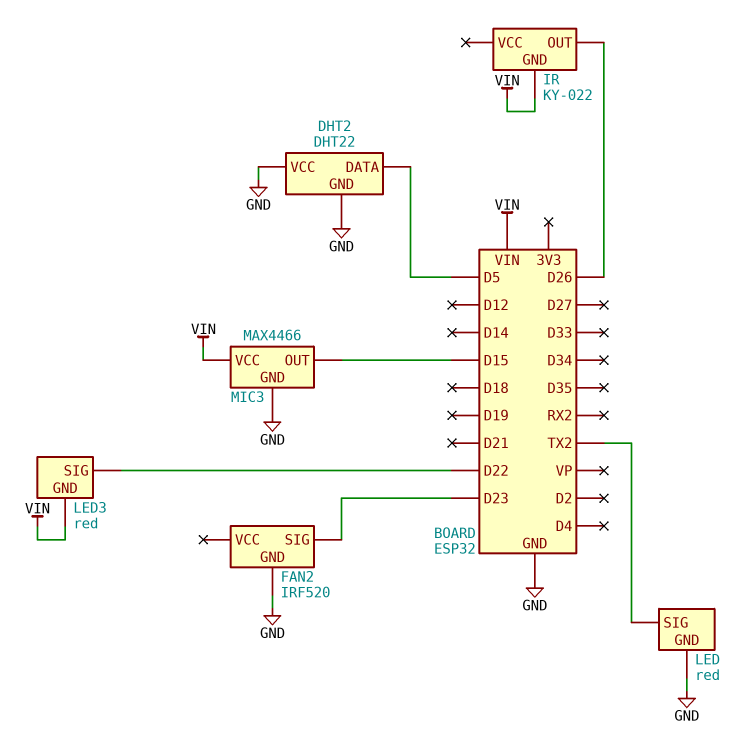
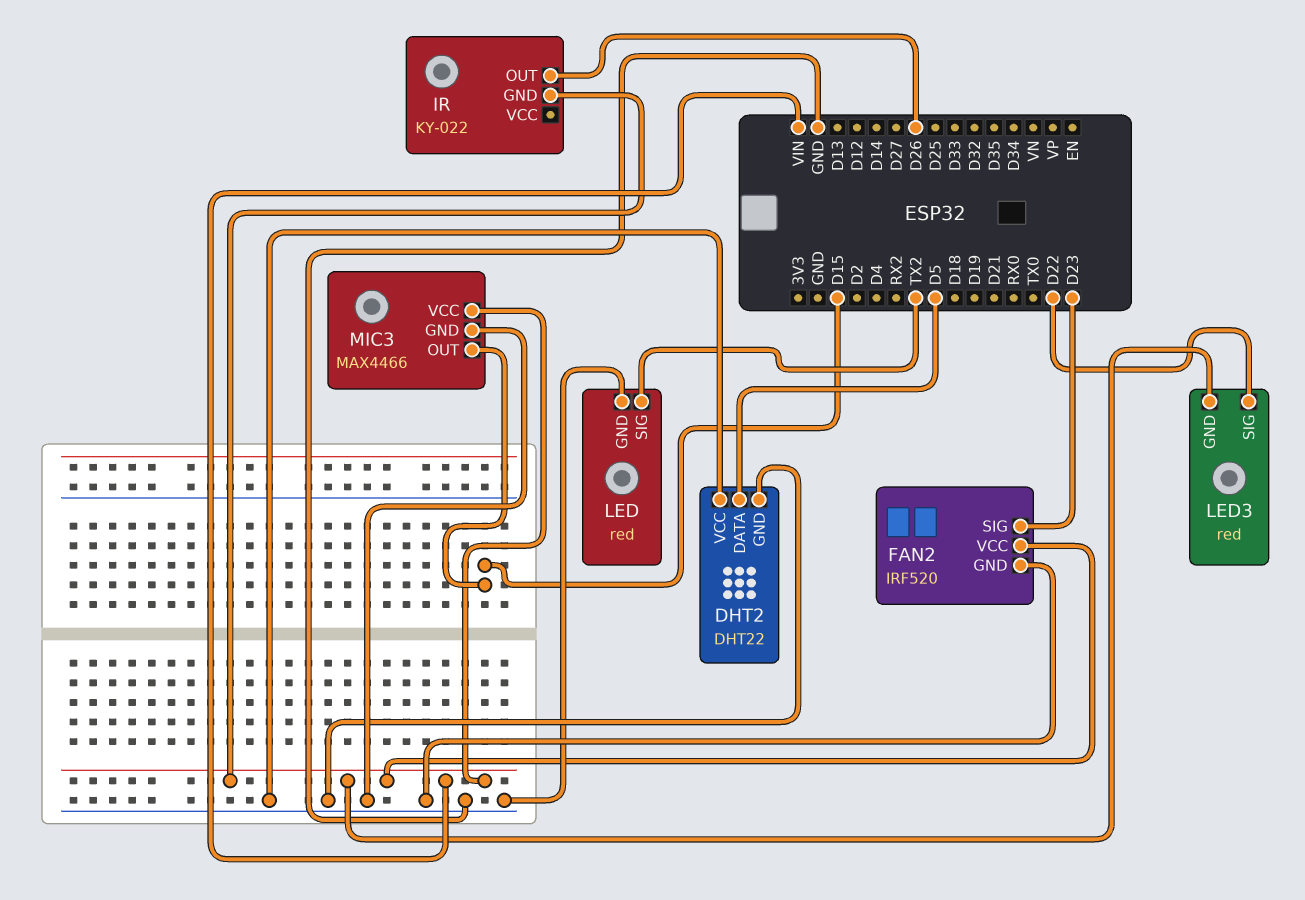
FAN2 pin VCC: none -> VIN

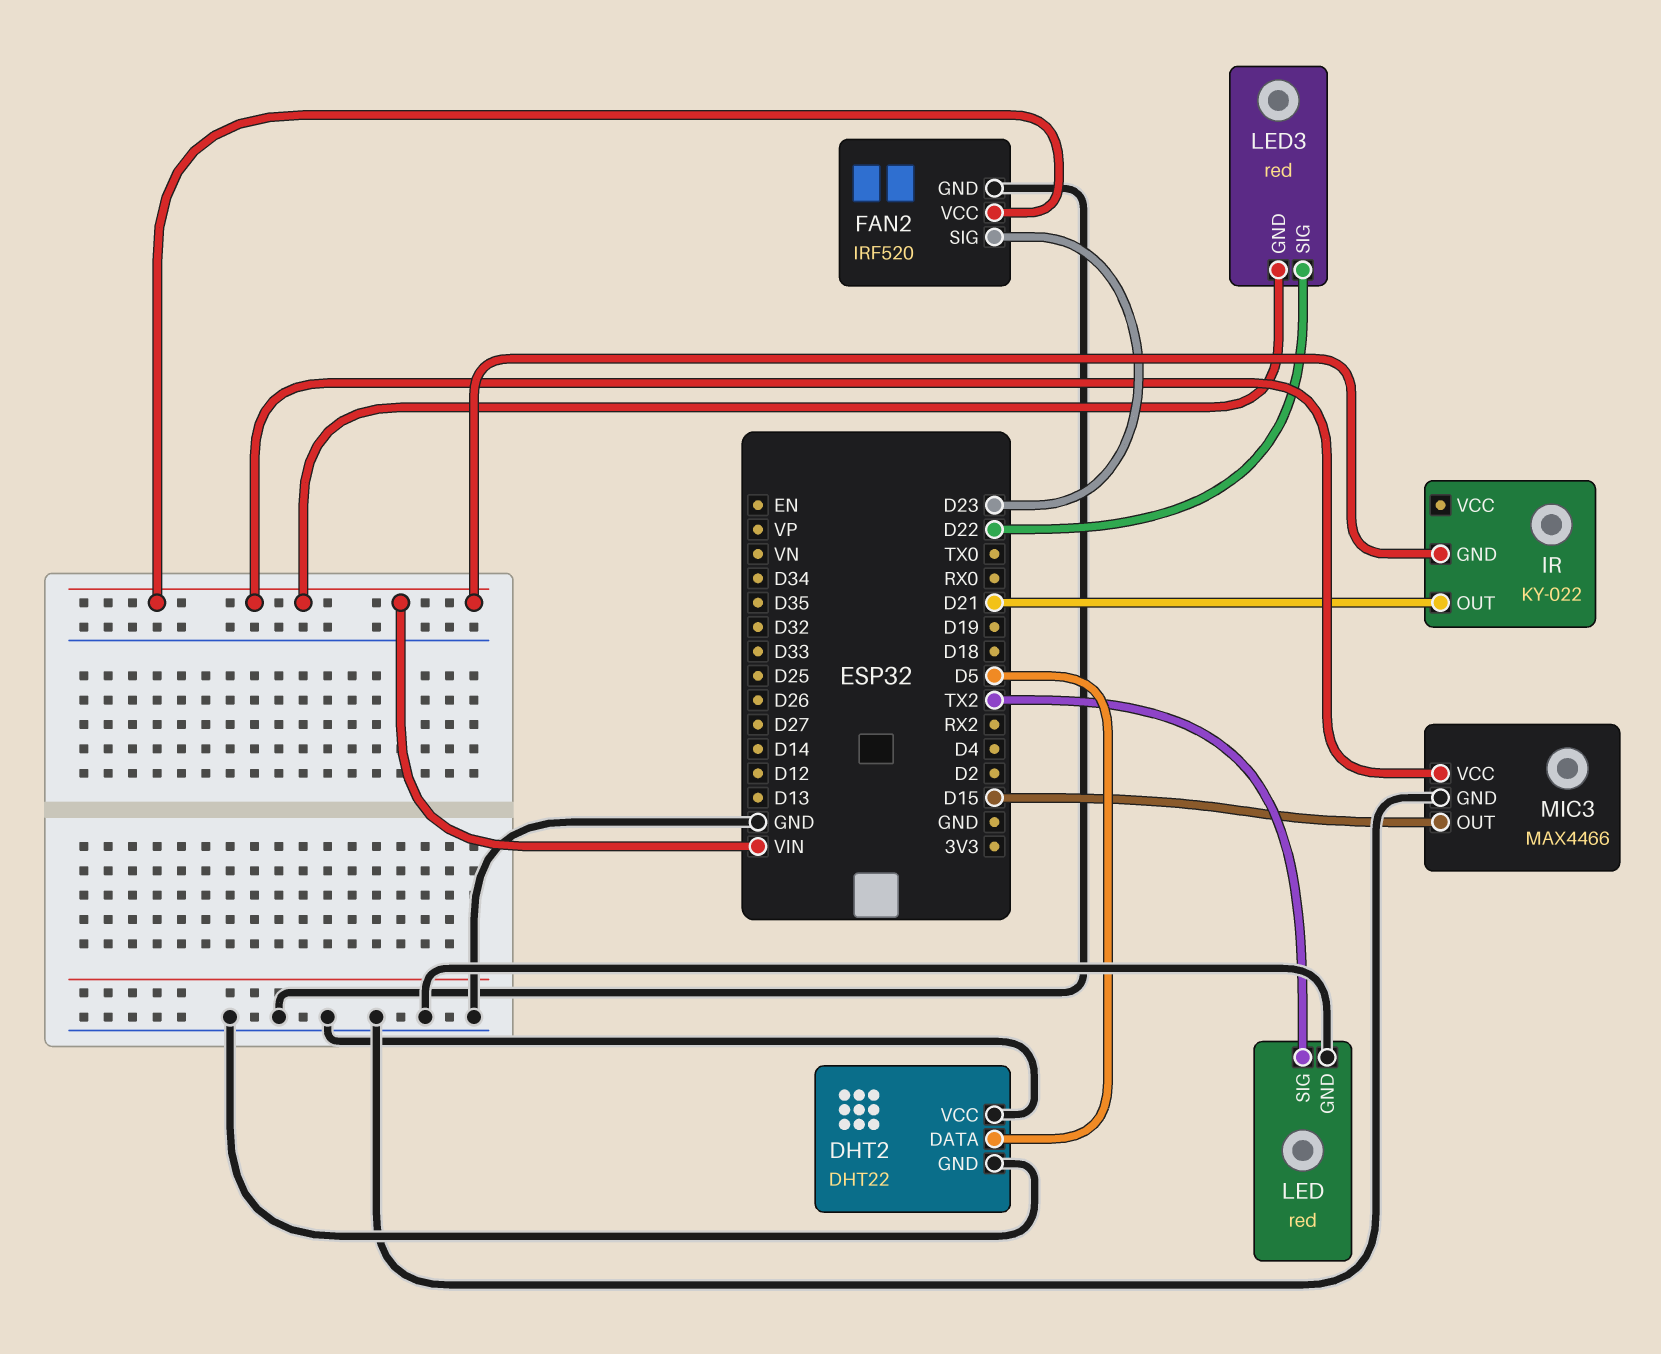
IR pin OUT: D26 -> D21

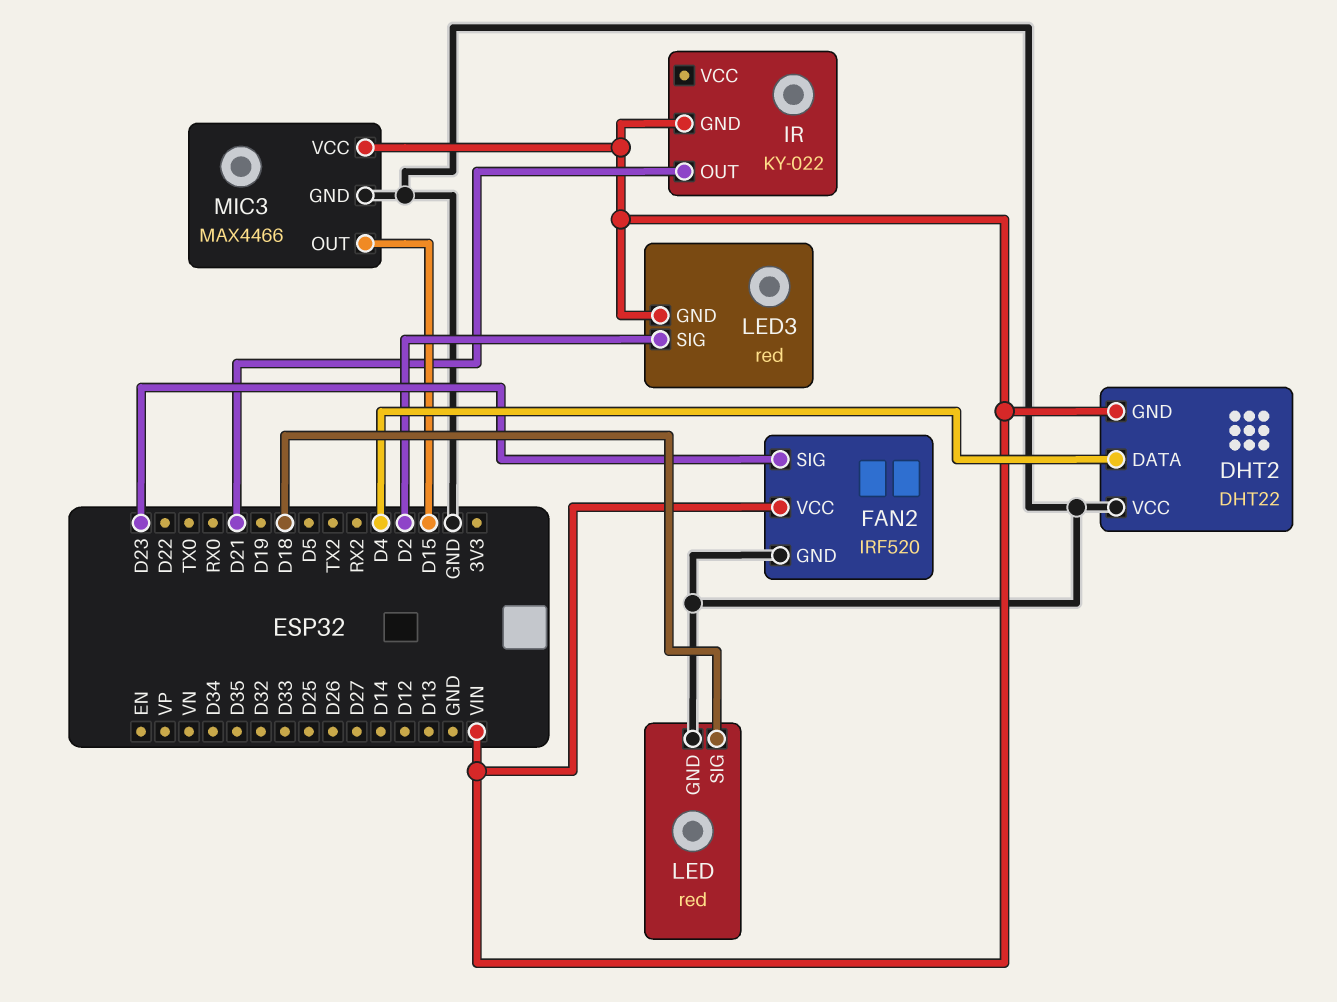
DHT2 pin DATA: D5 -> D4
DHT2 pin GND: GND -> VIN
LED pin SIG: TX2 -> D18
LED3 pin SIG: D22 -> D2

